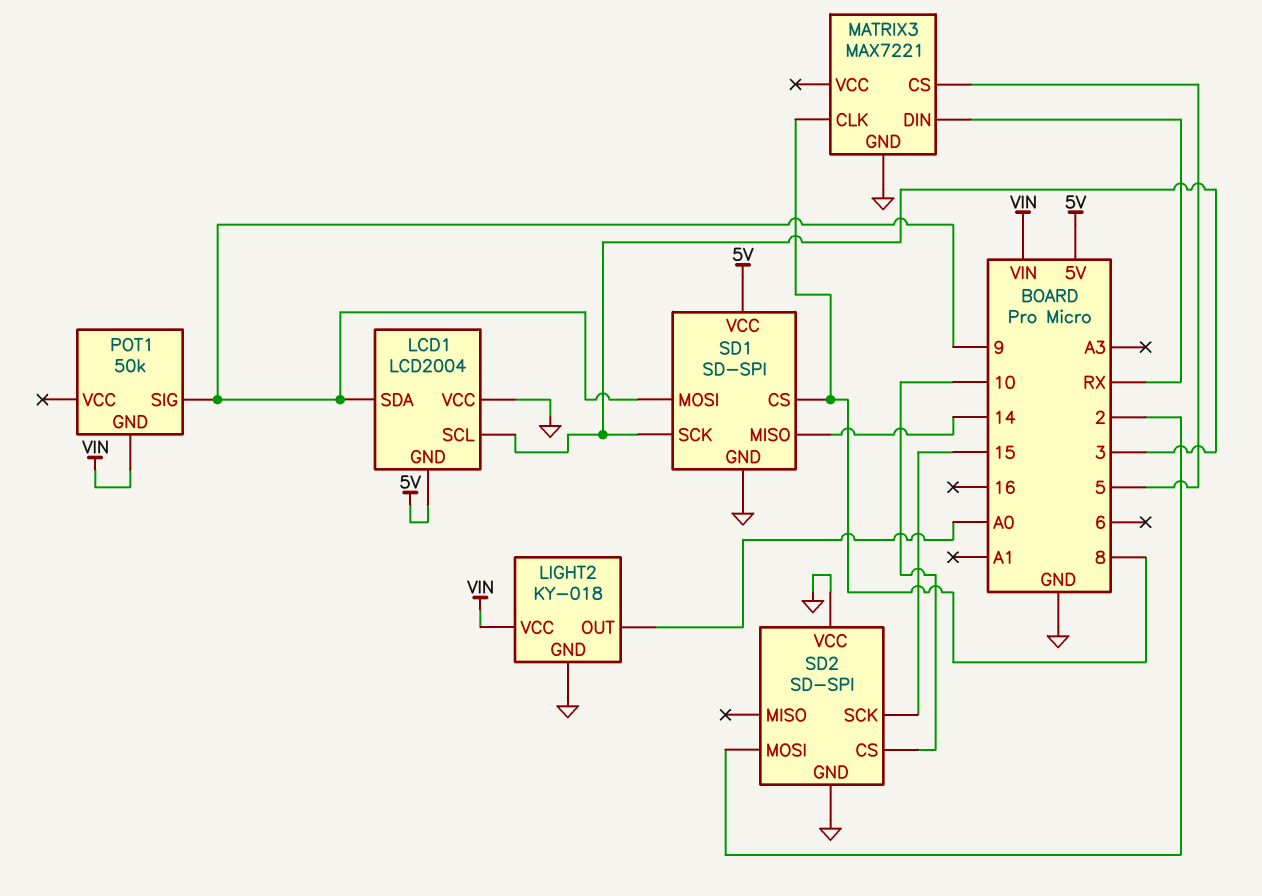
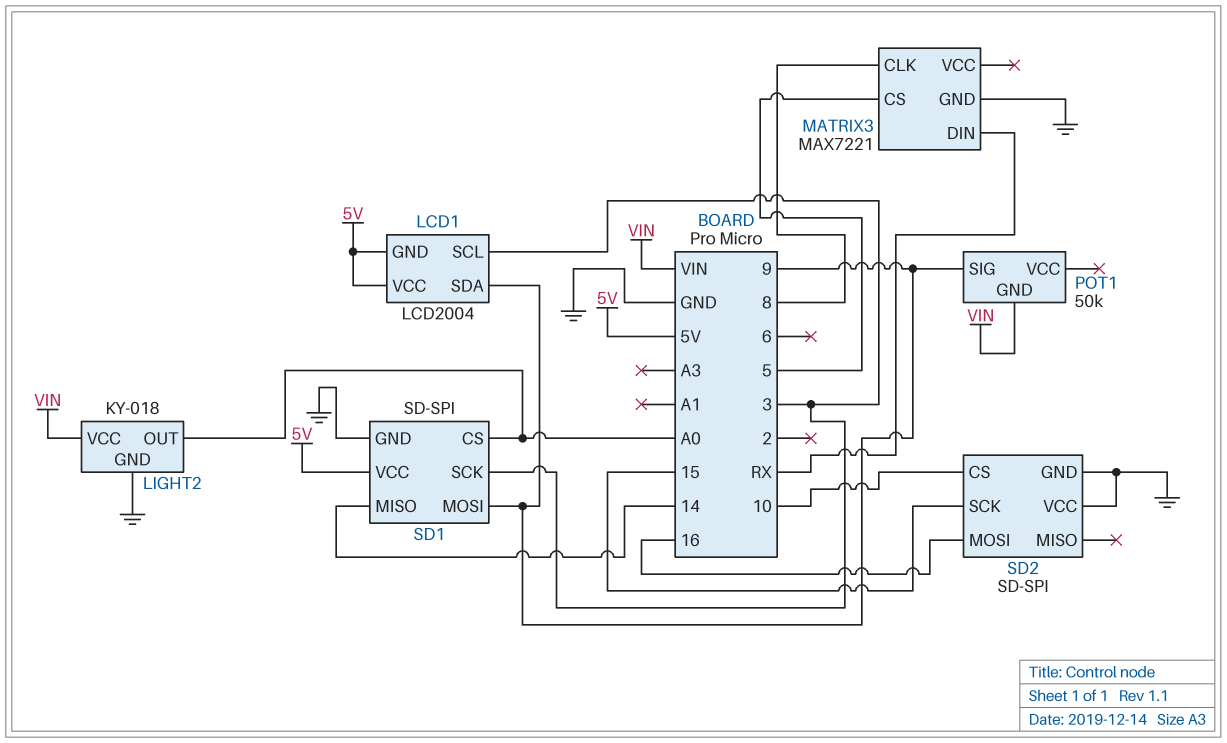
LCD1 pin VCC: GND -> 5V
SD1 pin CS: 8 -> A0
SD2 pin MOSI: 2 -> 16

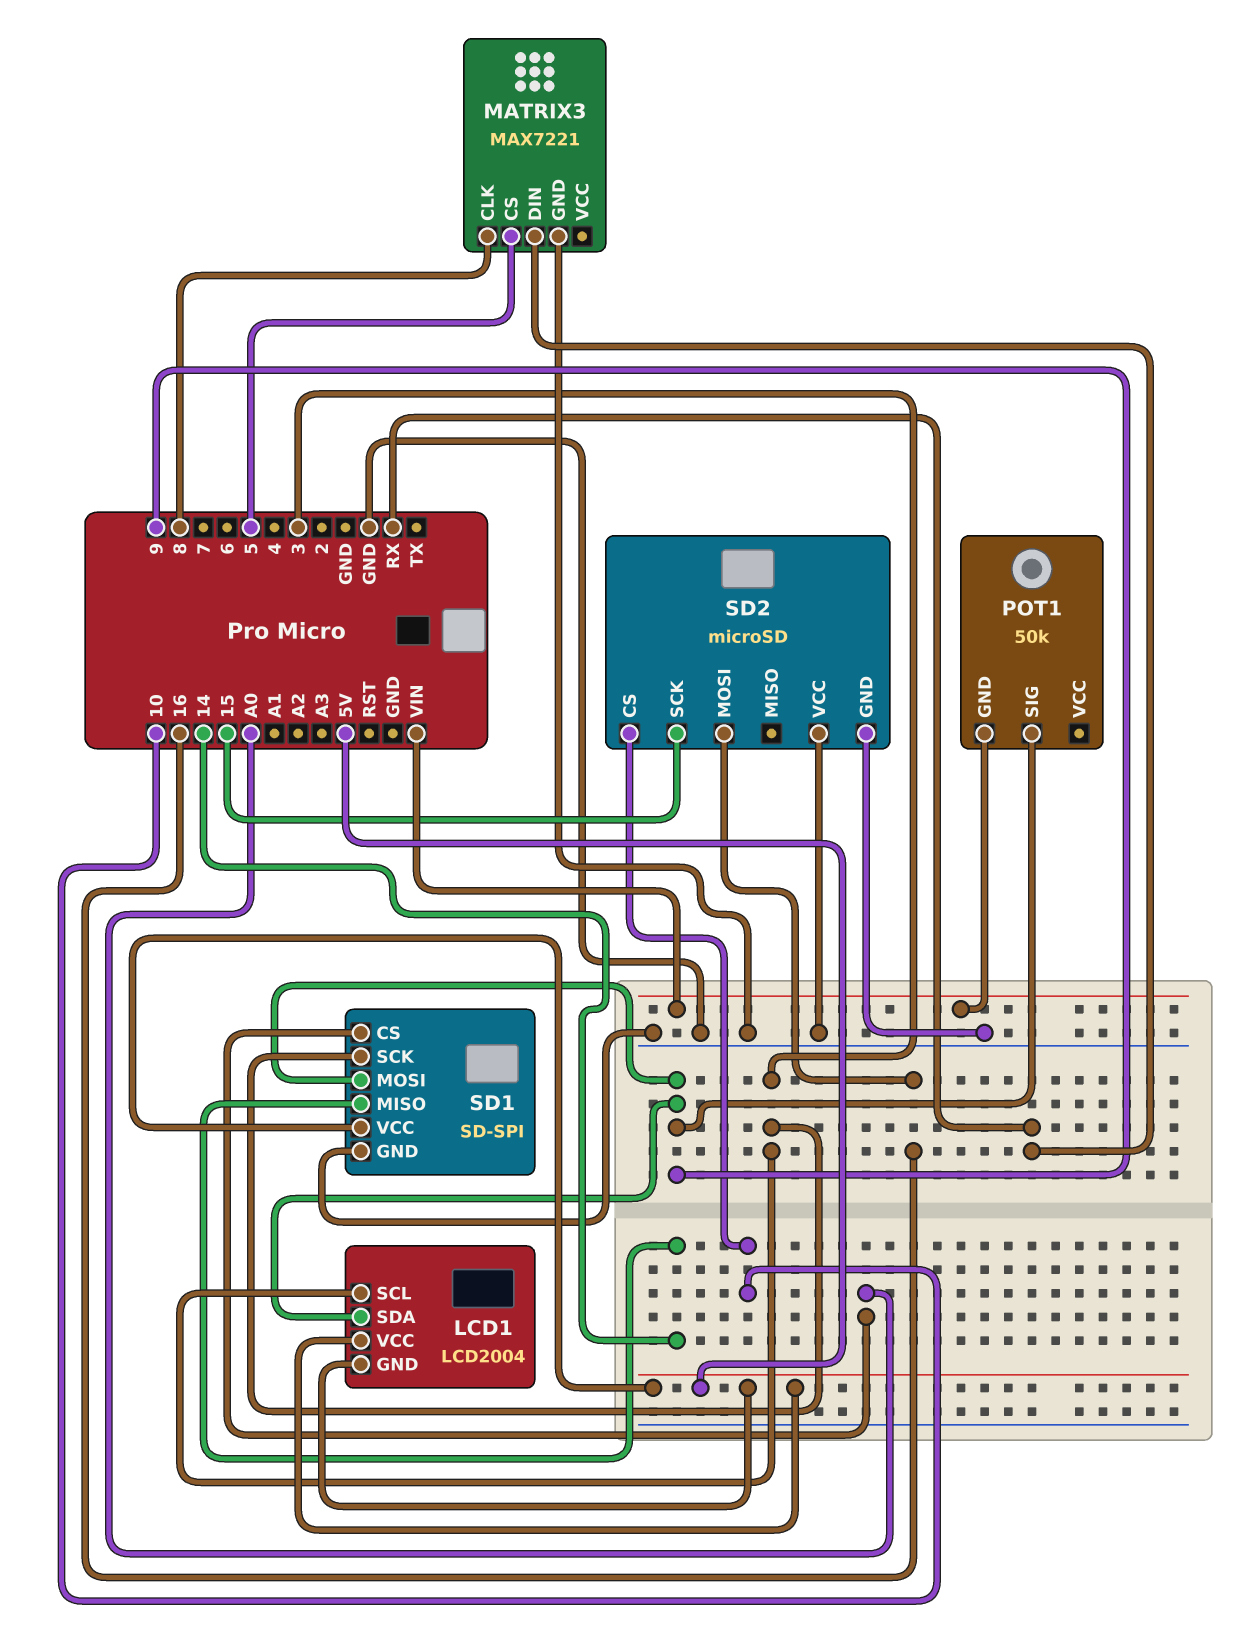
LIGHT2: KY-018 -> none
LIGHT2 pin GND: GND -> none
LIGHT2 pin OUT: A0 -> none
LIGHT2 pin VCC: VIN -> none
SD2: SD-SPI -> microSD

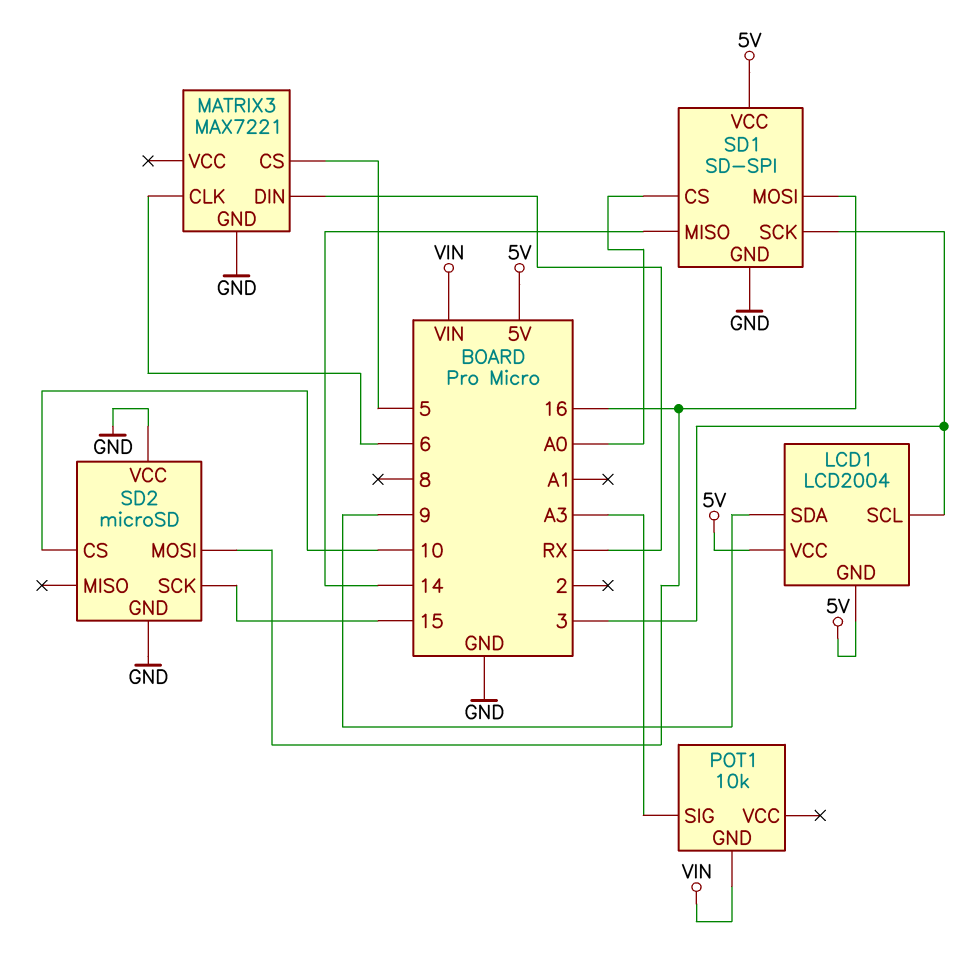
MATRIX3 pin CLK: 8 -> 6
POT1: 50k -> 10k
POT1 pin SIG: 9 -> A3
SD1 pin MOSI: 9 -> 16

